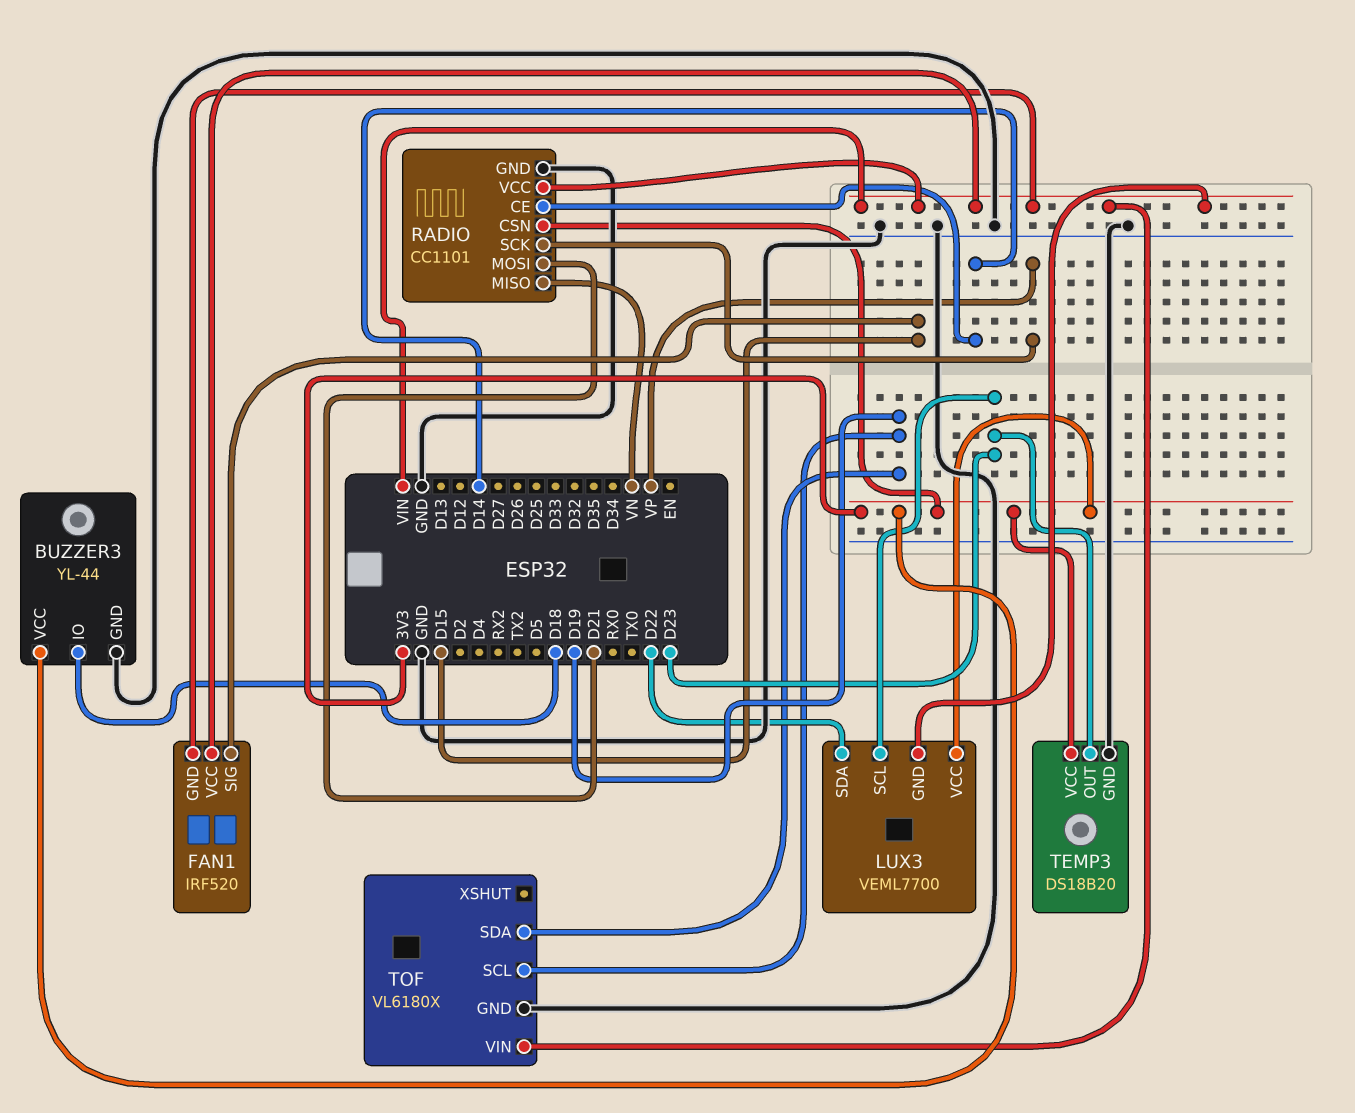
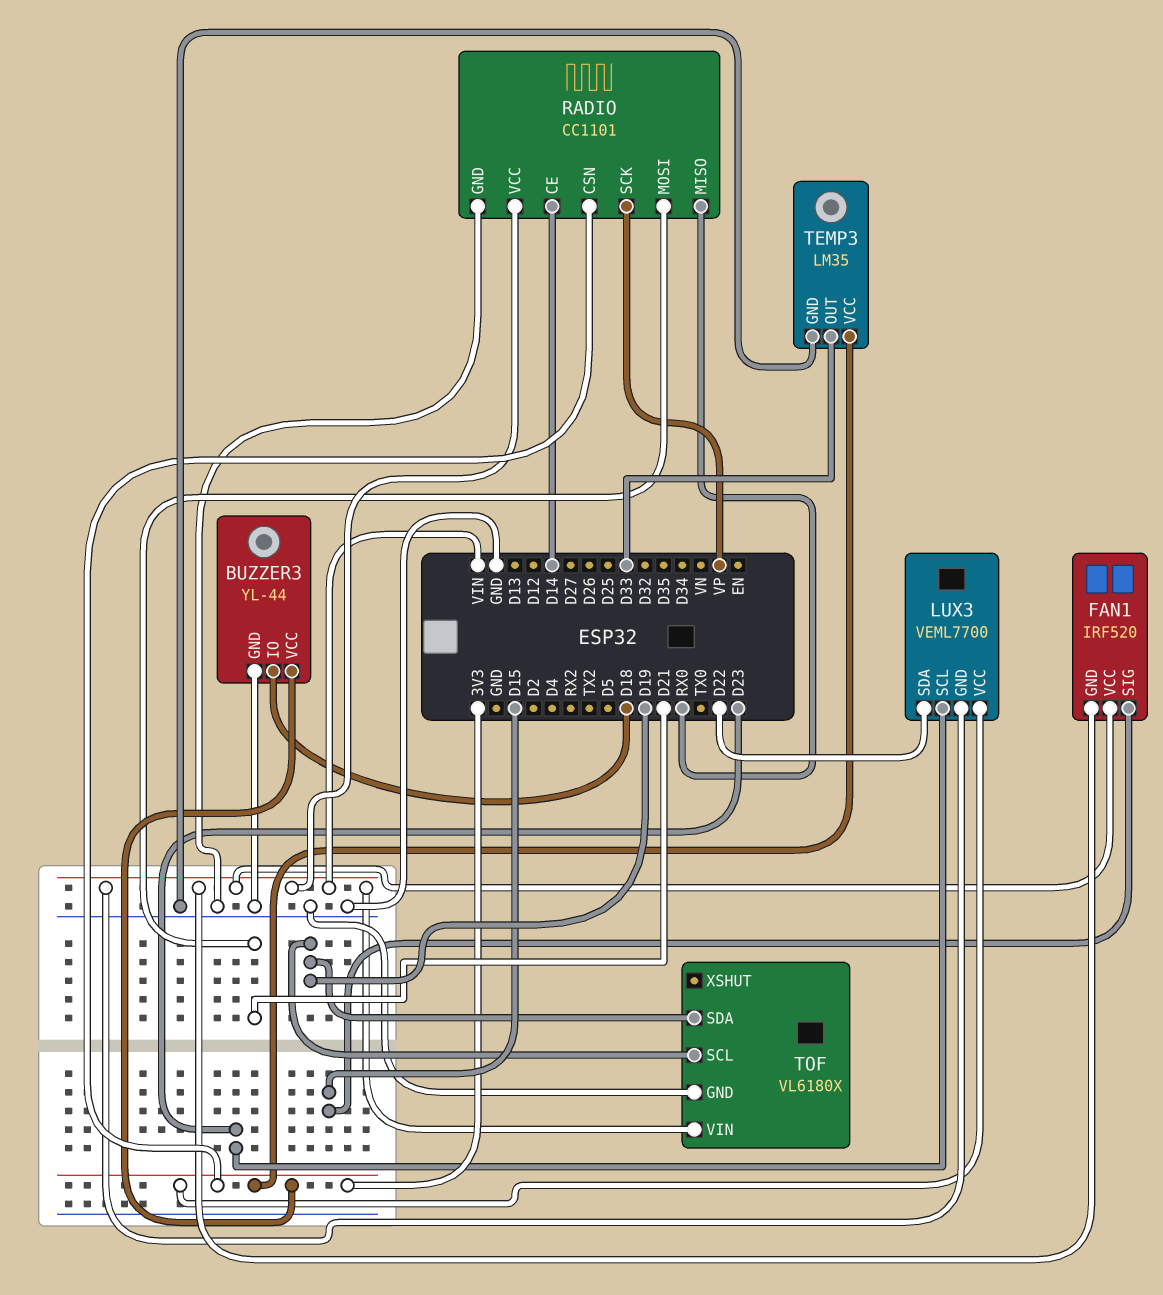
RADIO pin MISO: VN -> RX0
TEMP3: DS18B20 -> LM35
TEMP3 pin OUT: D23 -> D33

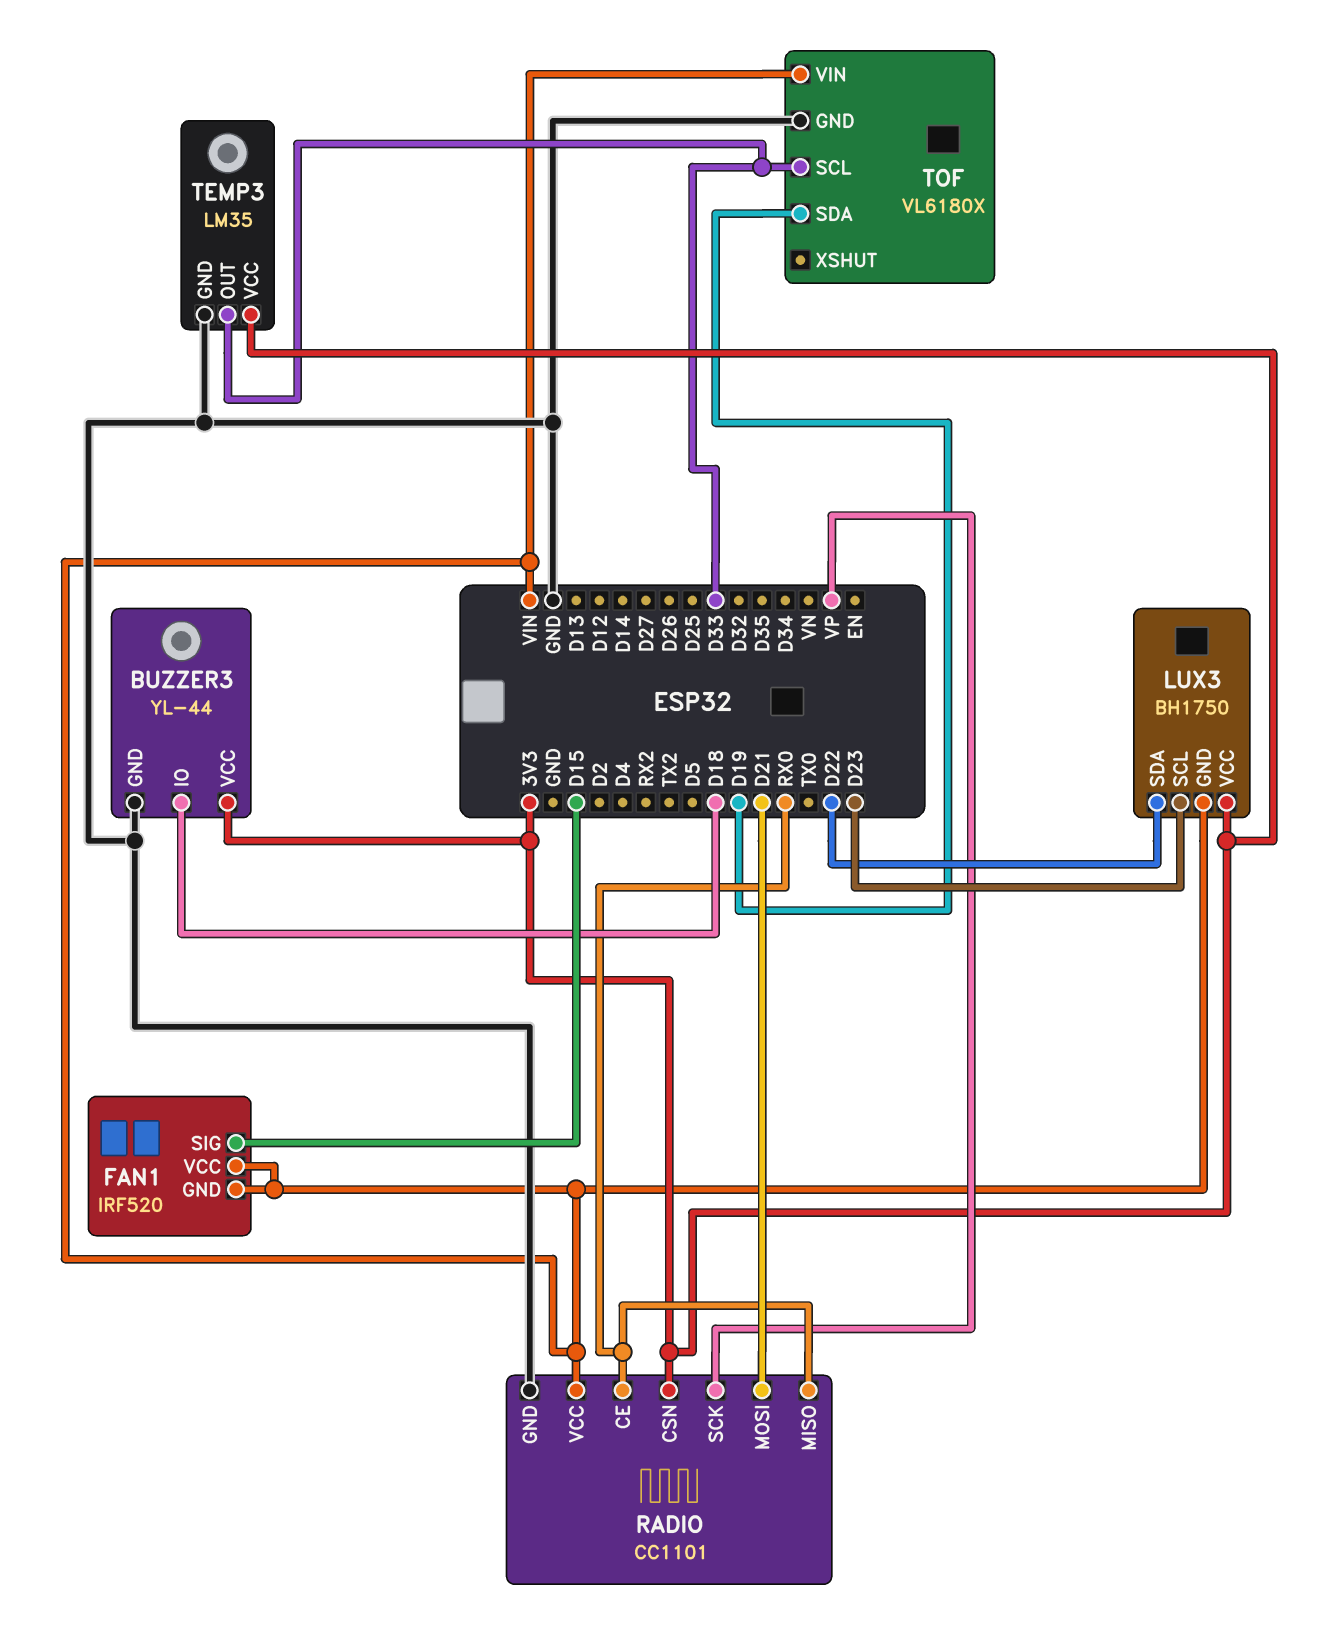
LUX3: VEML7700 -> BH1750
RADIO pin CE: D14 -> RX0
TOF pin SCL: D19 -> D33

